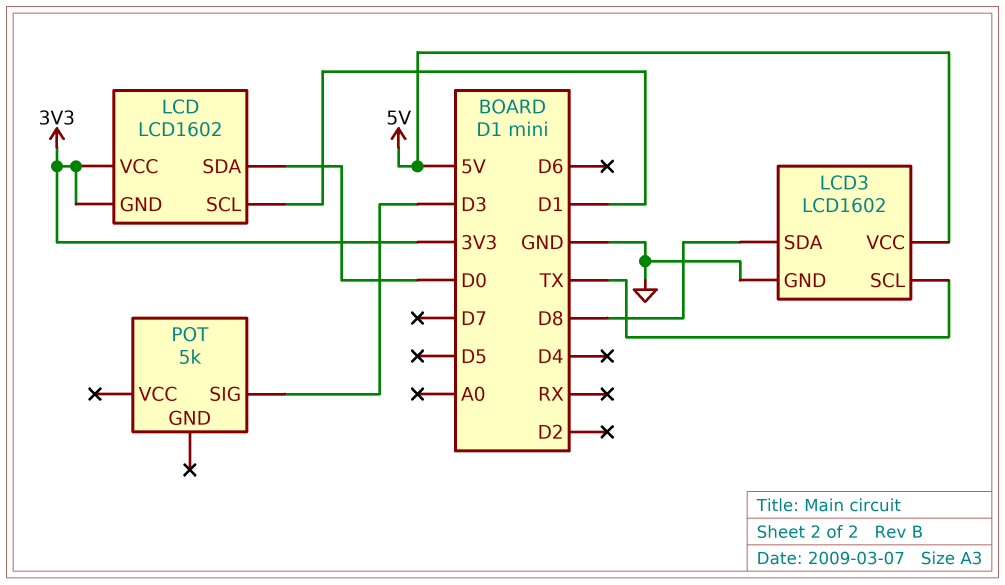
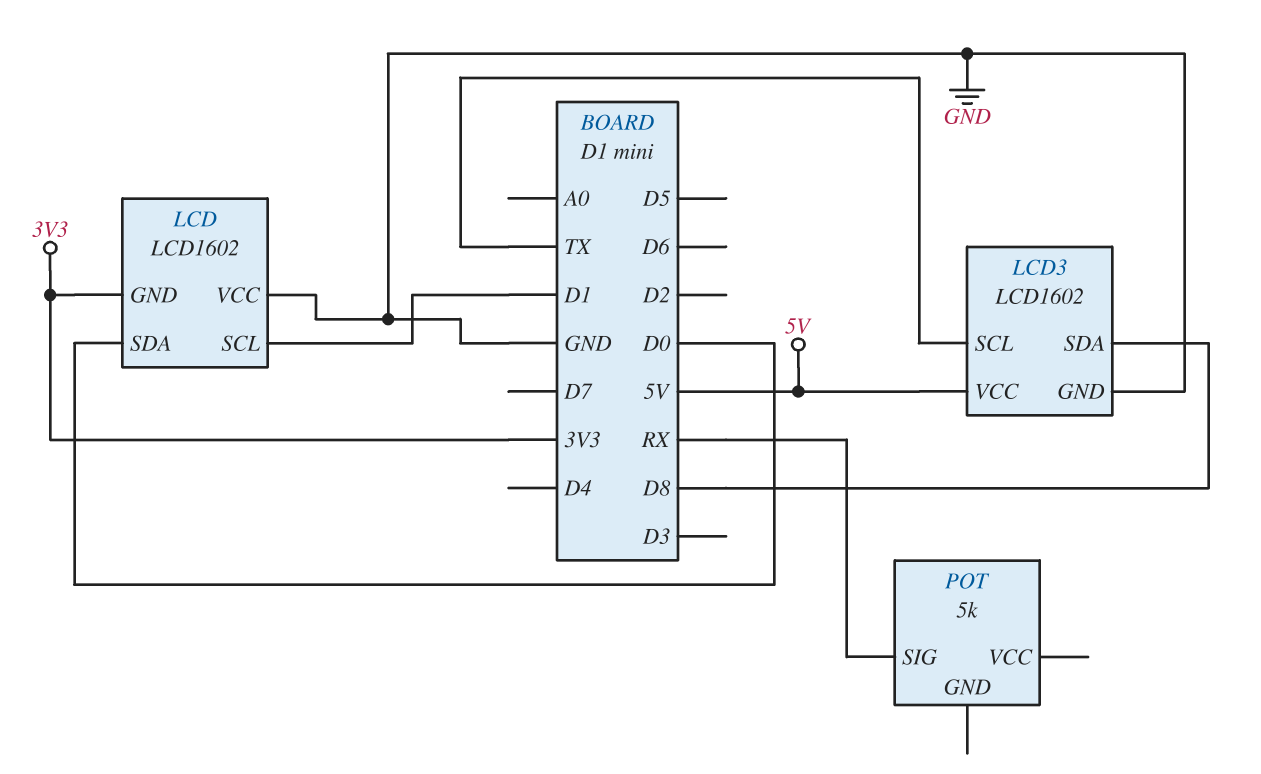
LCD pin VCC: 3V3 -> GND
POT pin SIG: D3 -> RX

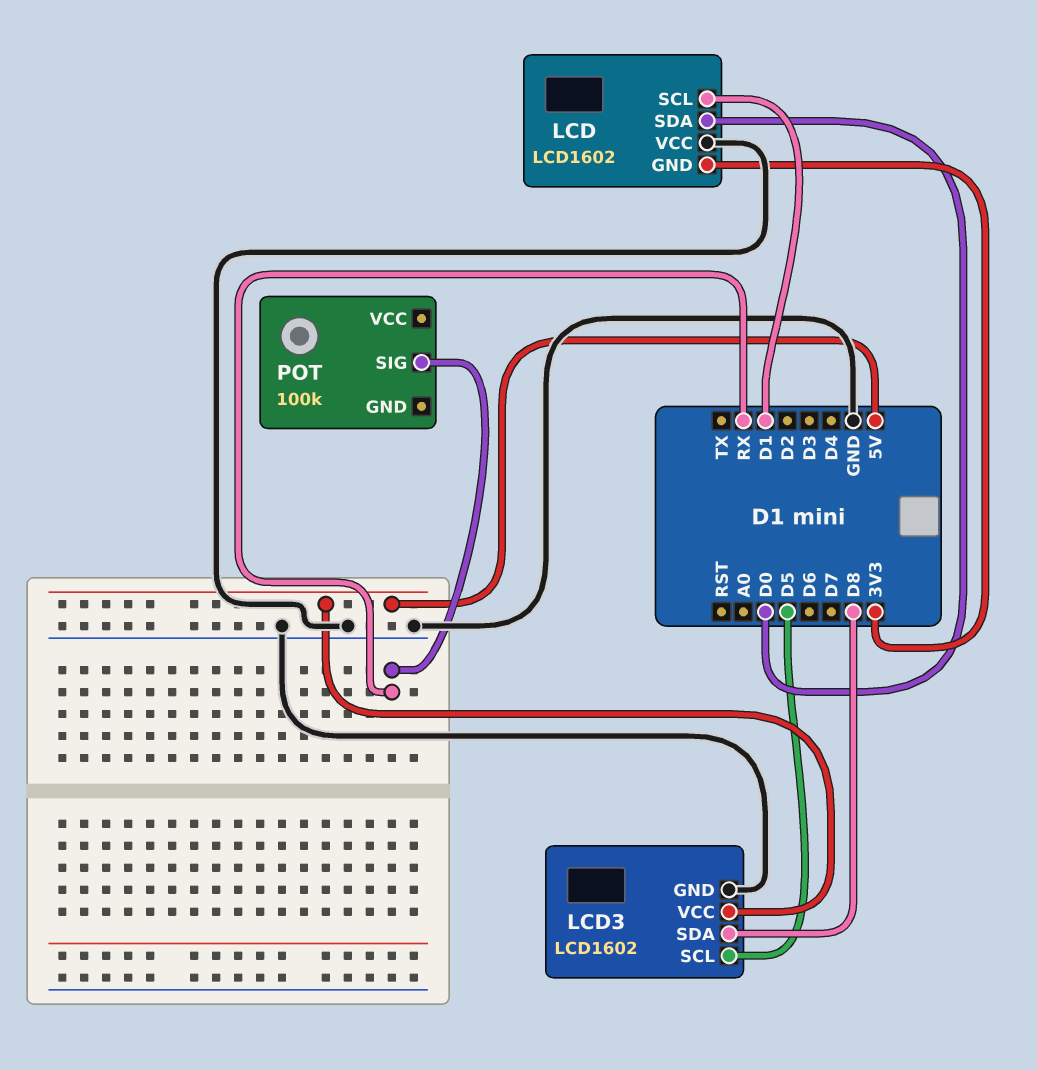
LCD3 pin SCL: TX -> D5
POT: 5k -> 100k

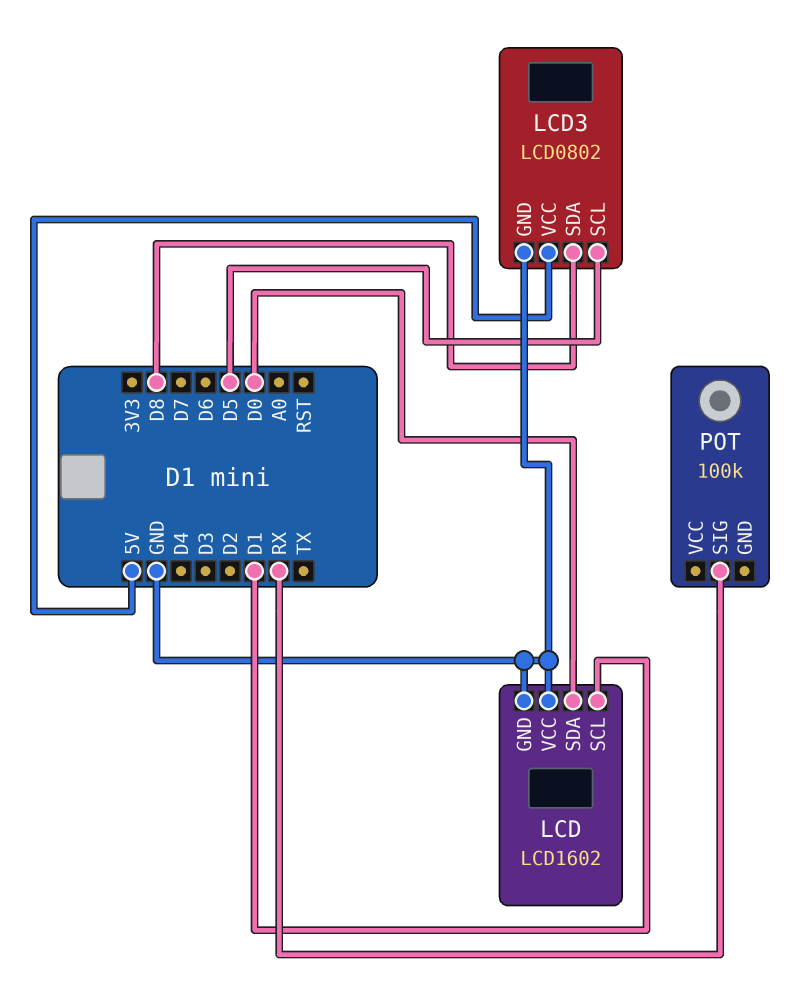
LCD pin GND: 3V3 -> GND
LCD3: LCD1602 -> LCD0802

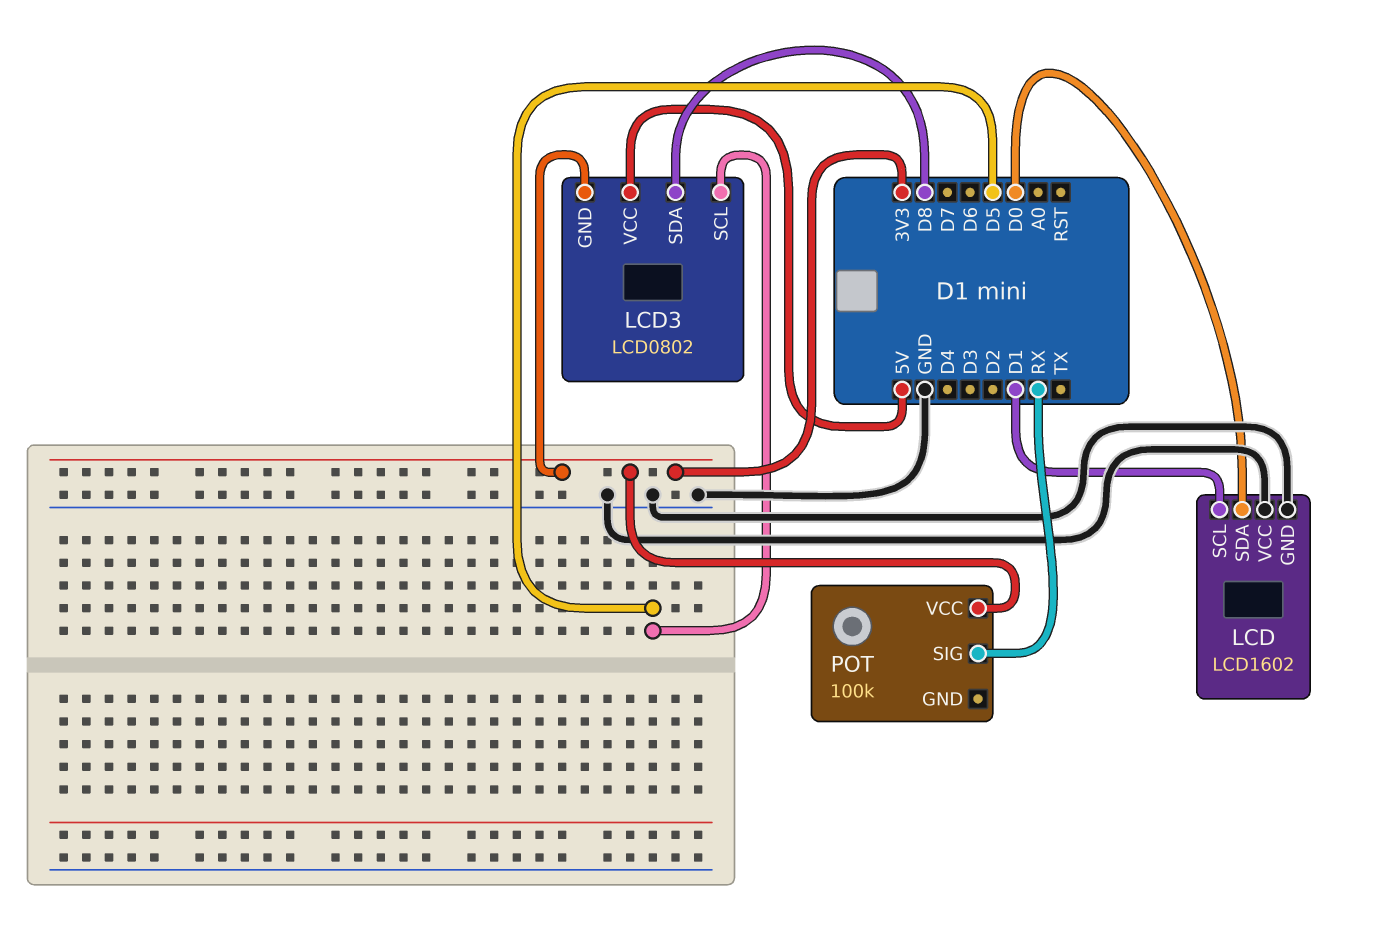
LCD3 pin GND: GND -> 3V3
POT pin VCC: none -> 3V3

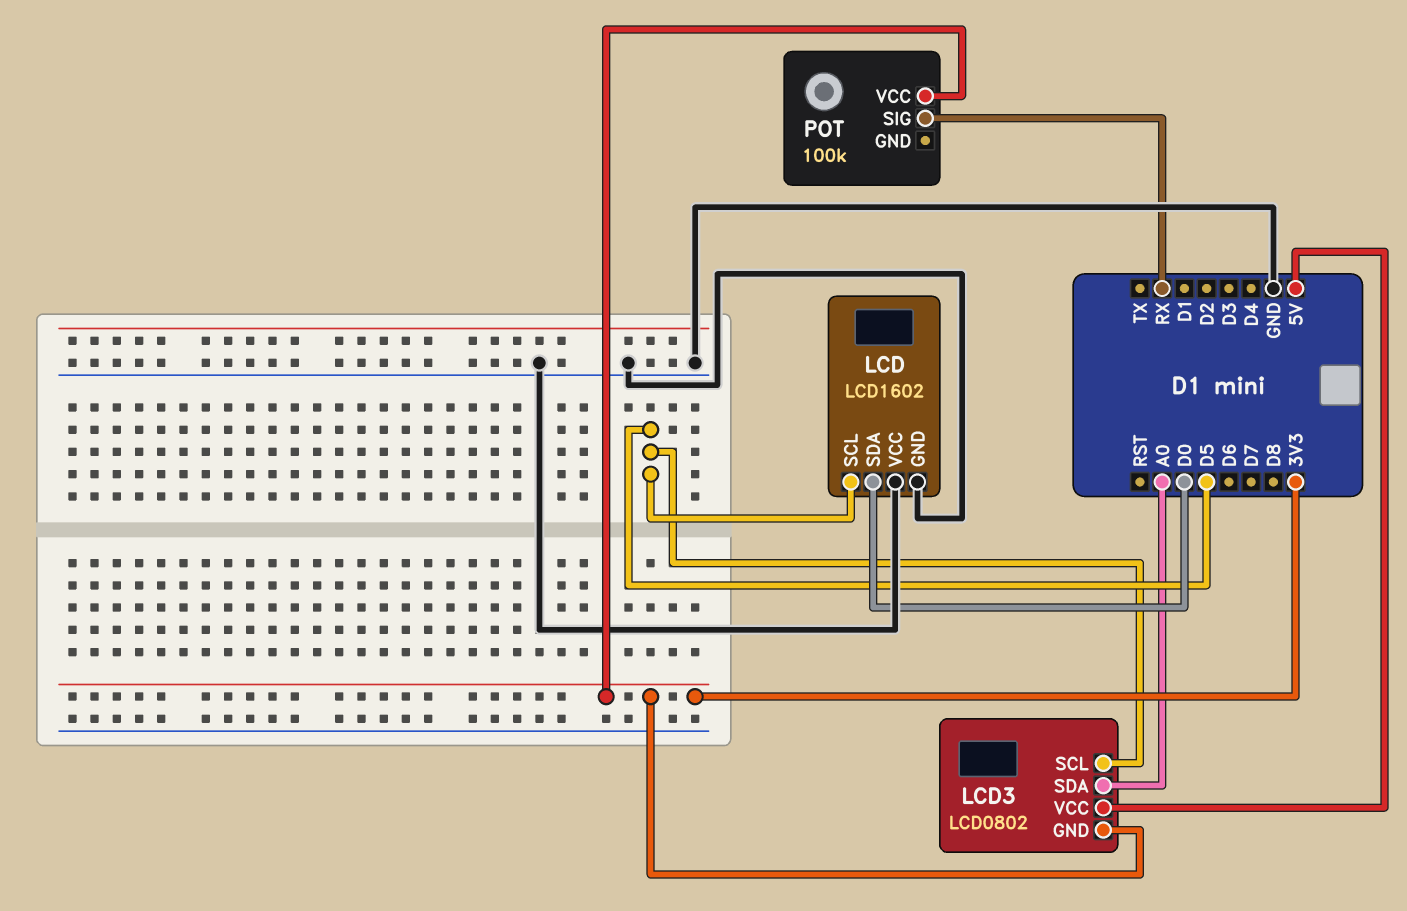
LCD pin SCL: D1 -> D5
LCD3 pin SDA: D8 -> A0

